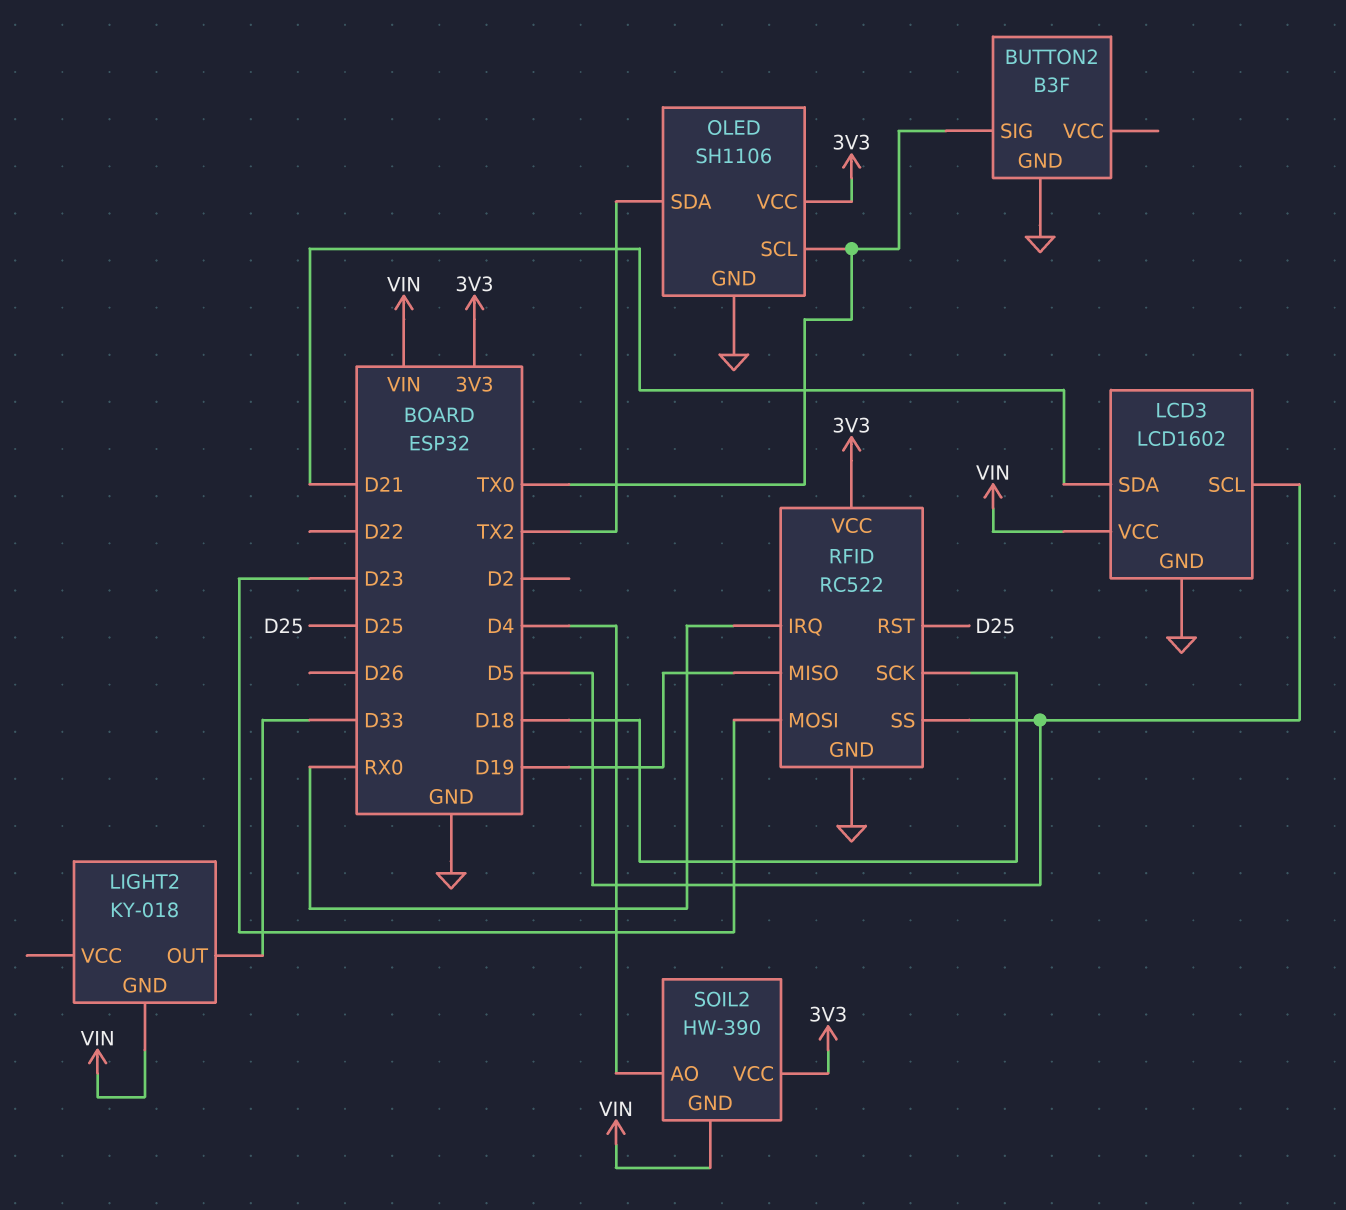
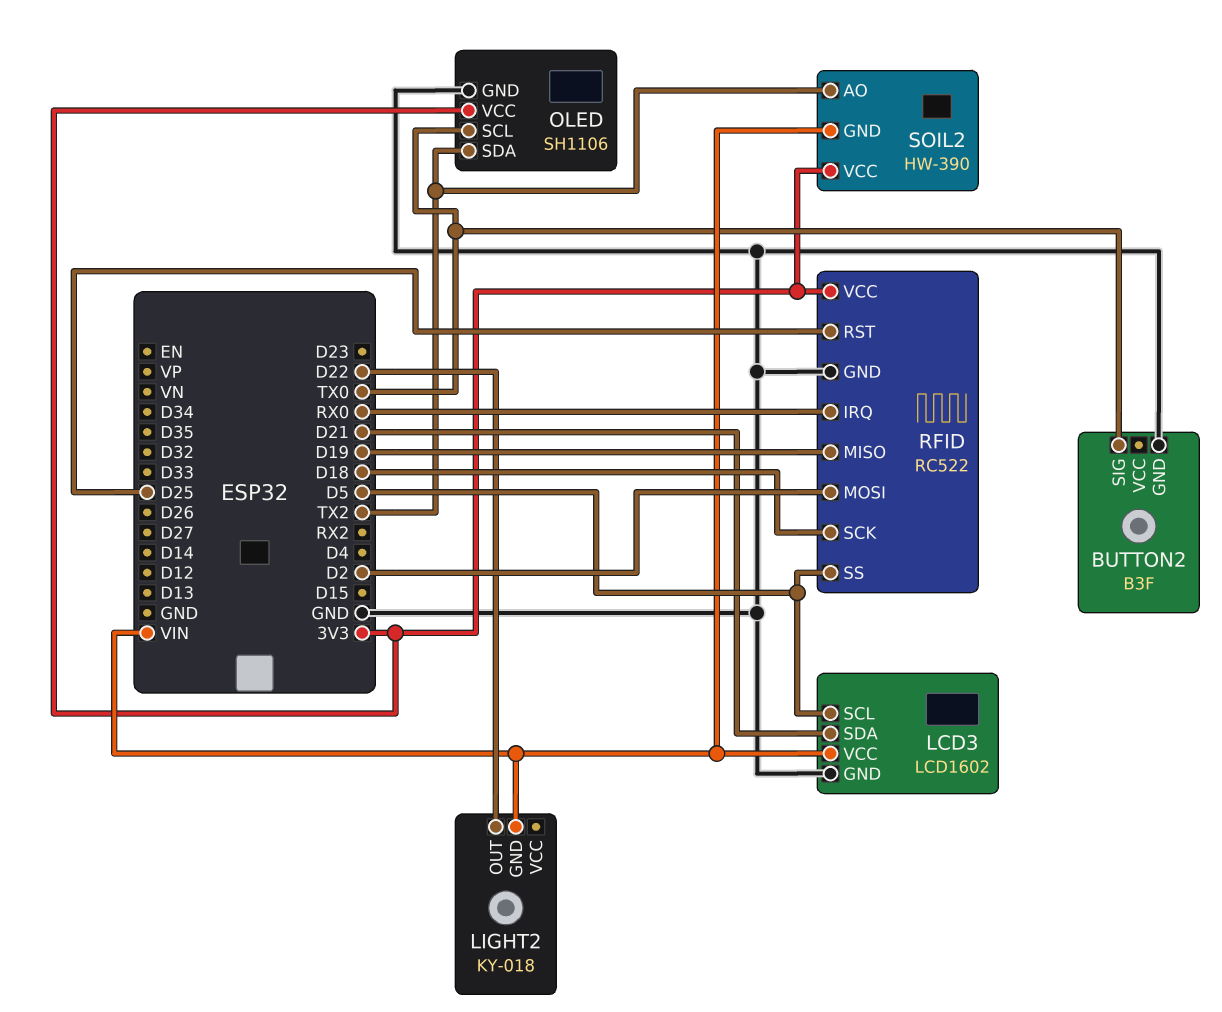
LIGHT2 pin OUT: D33 -> D22
RFID pin MOSI: D23 -> D2
SOIL2 pin AO: D4 -> TX2

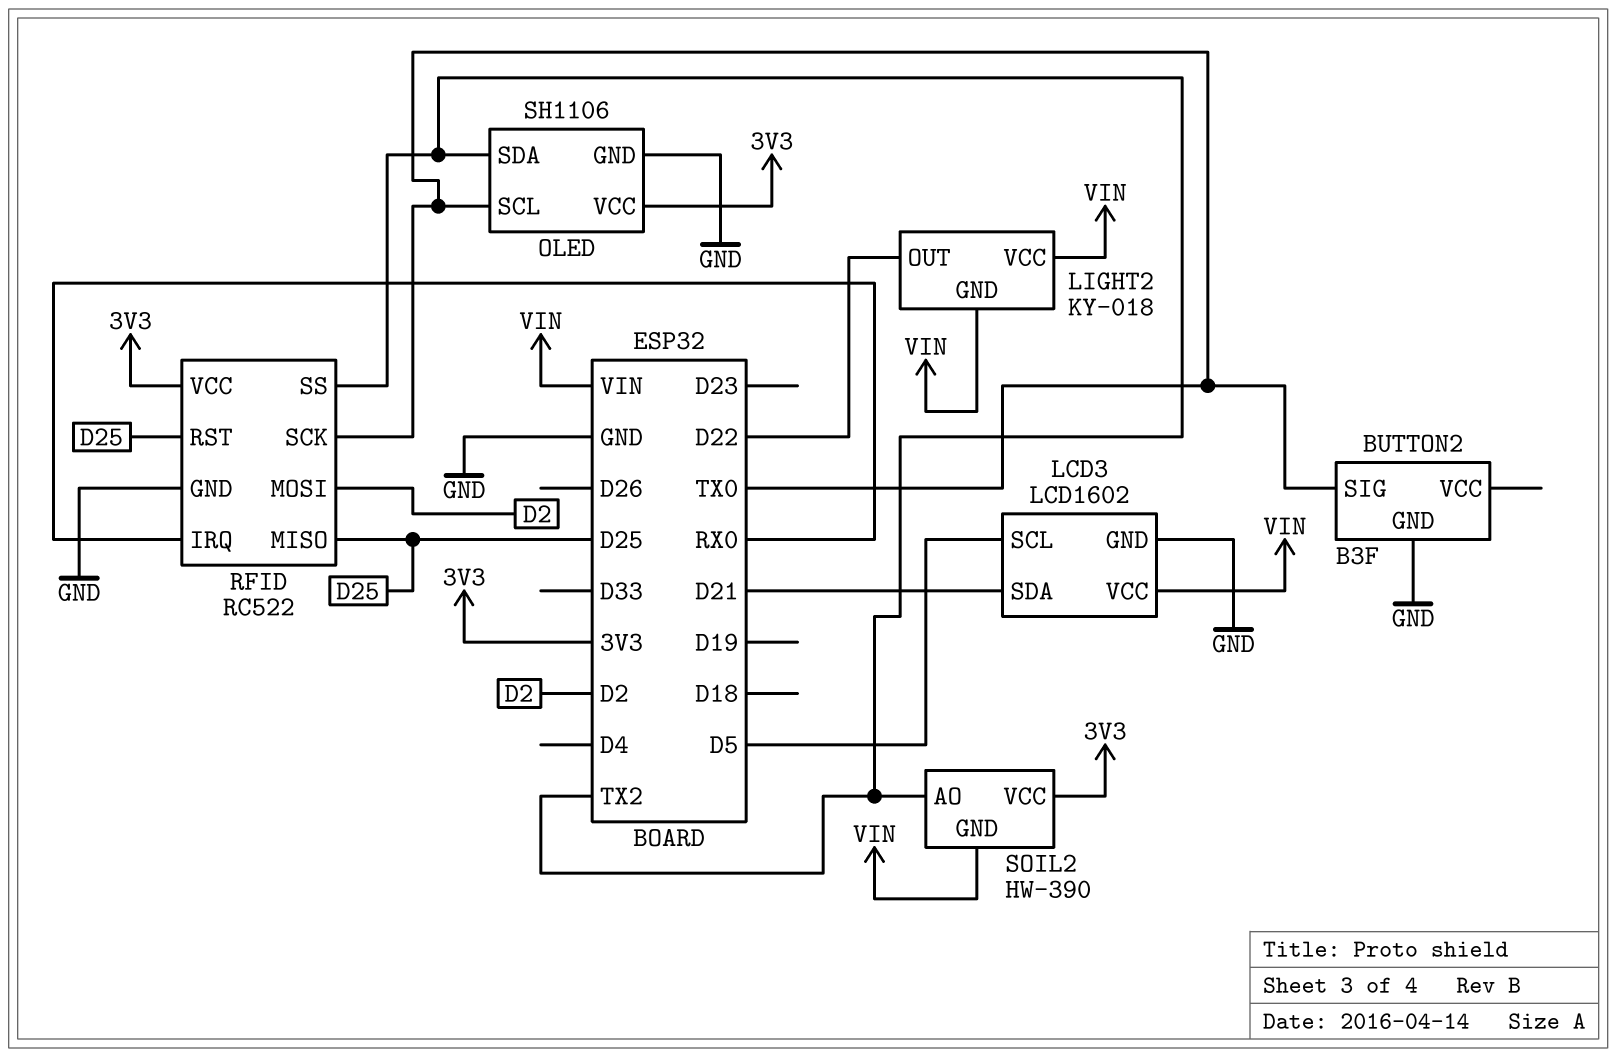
LIGHT2 pin VCC: none -> VIN
RFID pin MISO: D19 -> D25
RFID pin SCK: D18 -> TX0
RFID pin SS: D5 -> TX2

